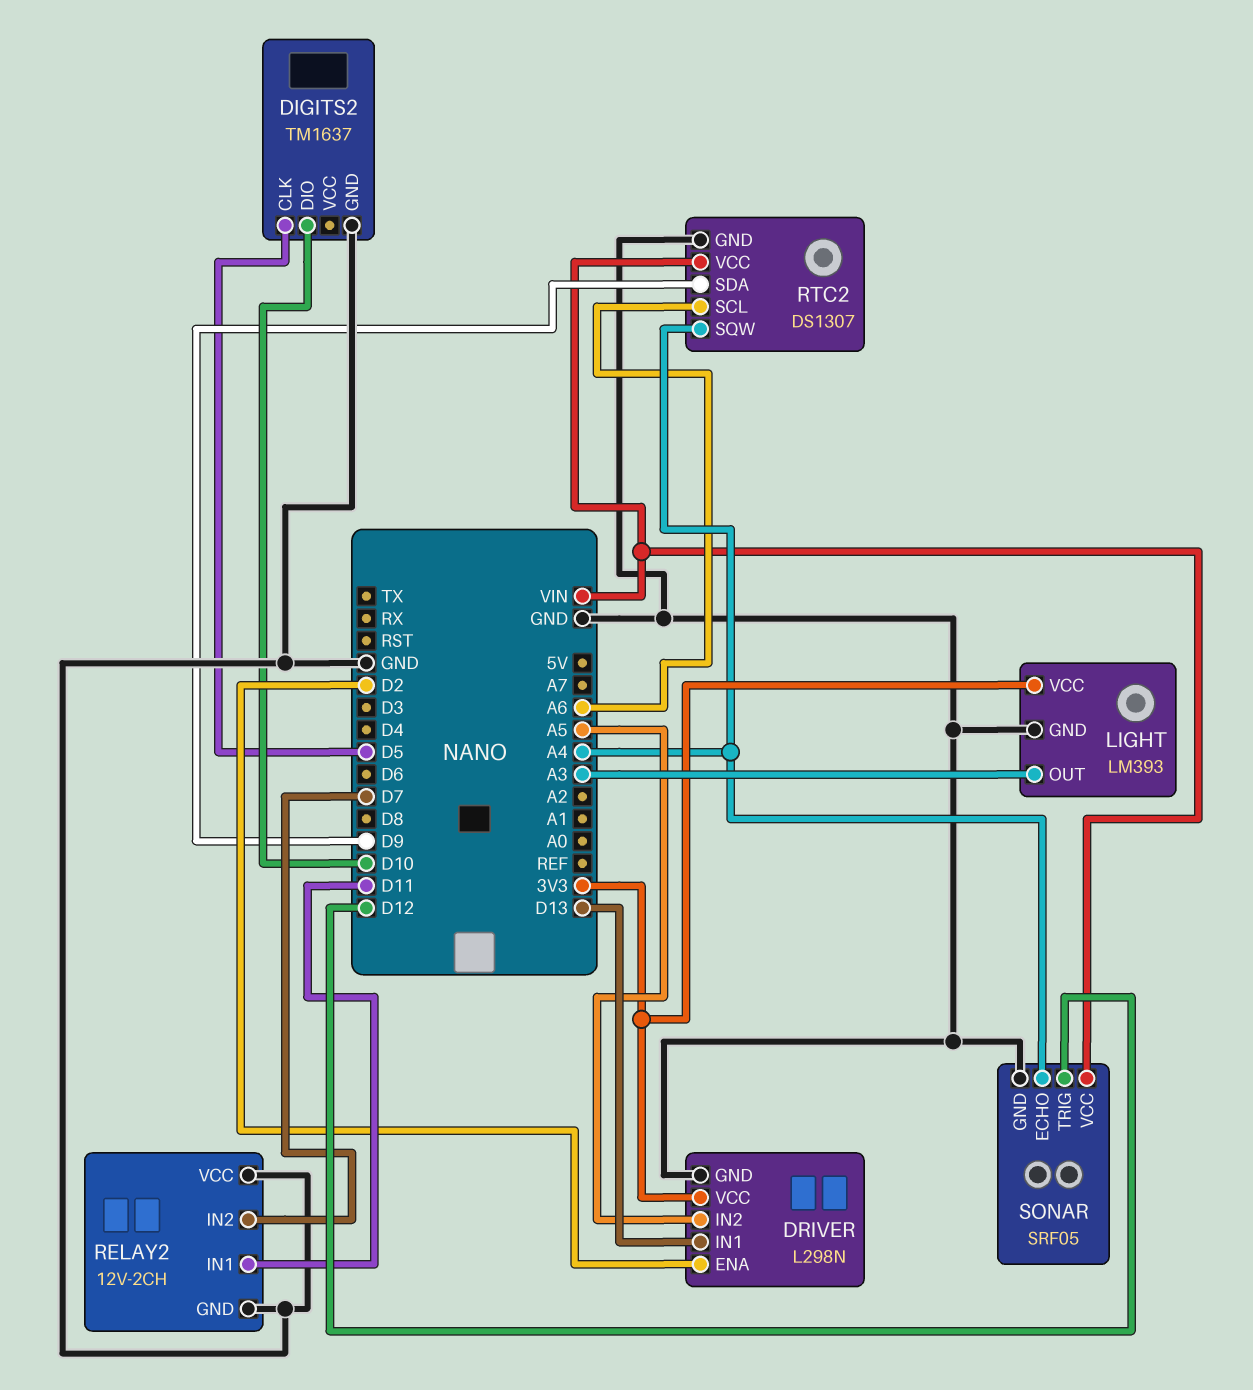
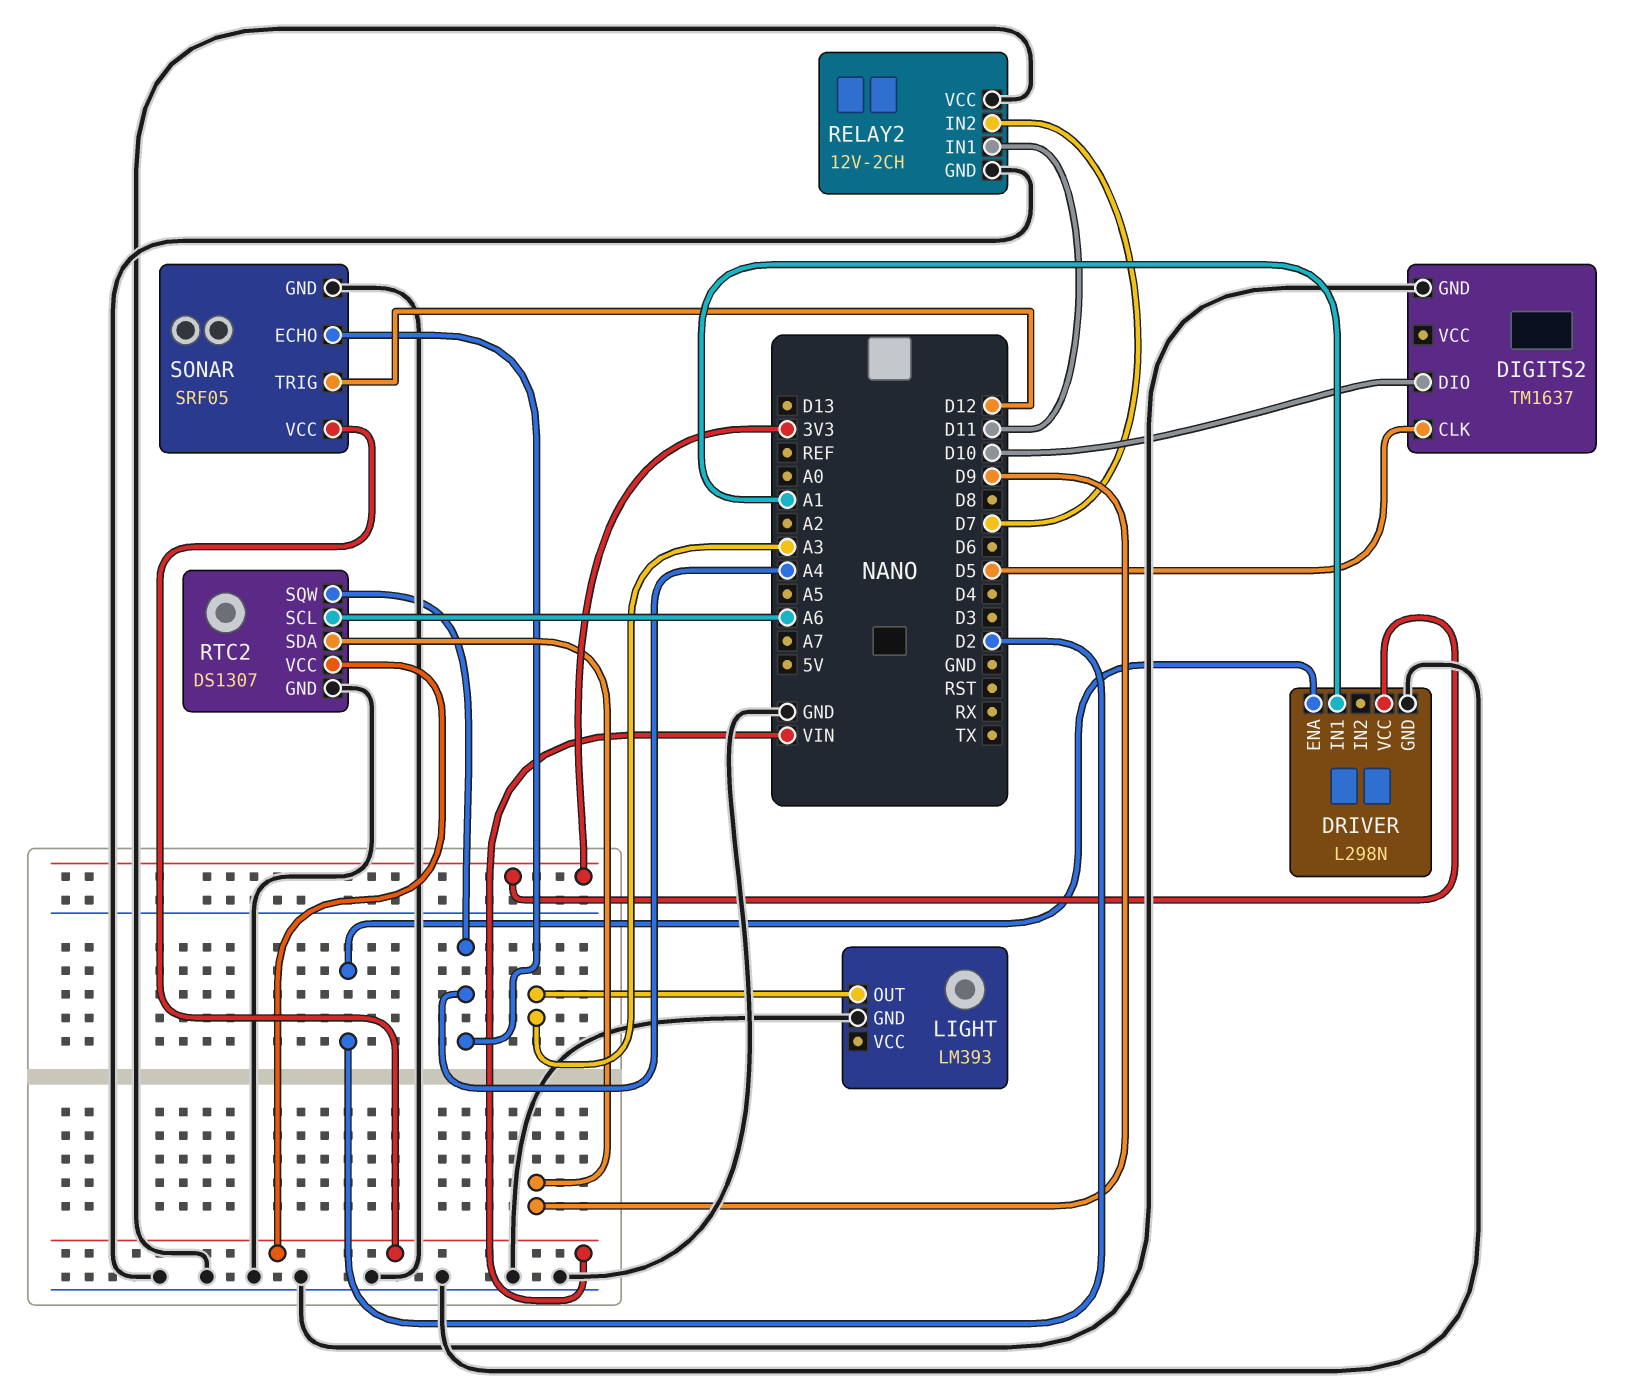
DRIVER pin IN1: D13 -> A1
DRIVER pin IN2: A5 -> none
LIGHT pin VCC: 3V3 -> none

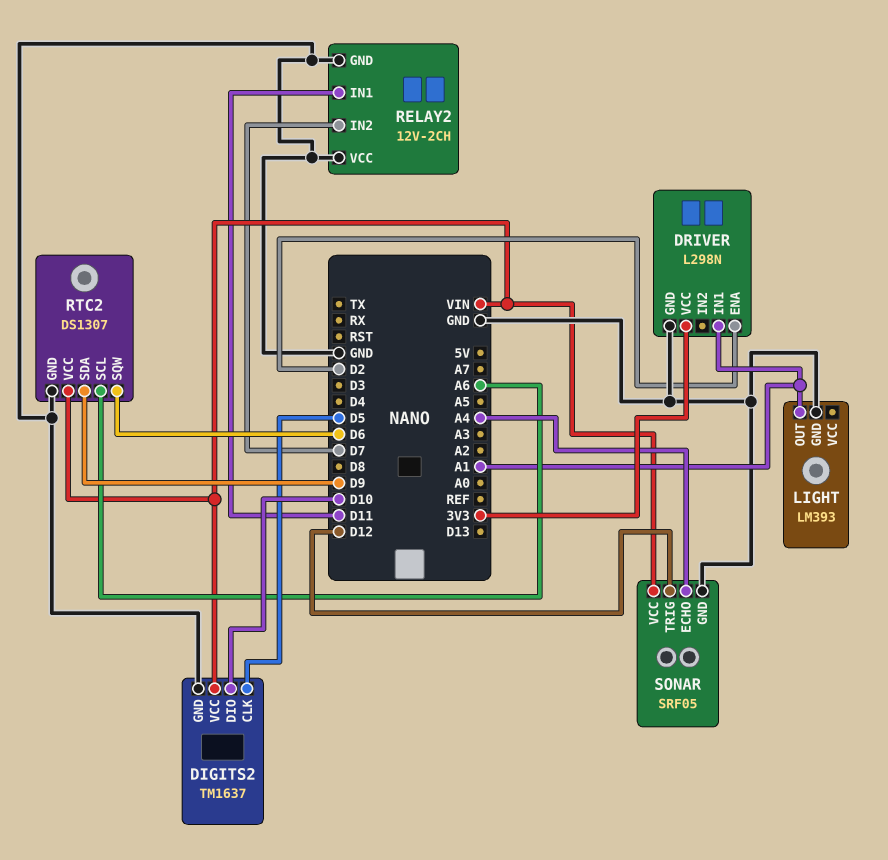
DIGITS2 pin VCC: none -> VIN
LIGHT pin OUT: A3 -> A1
RTC2 pin SQW: A4 -> D6

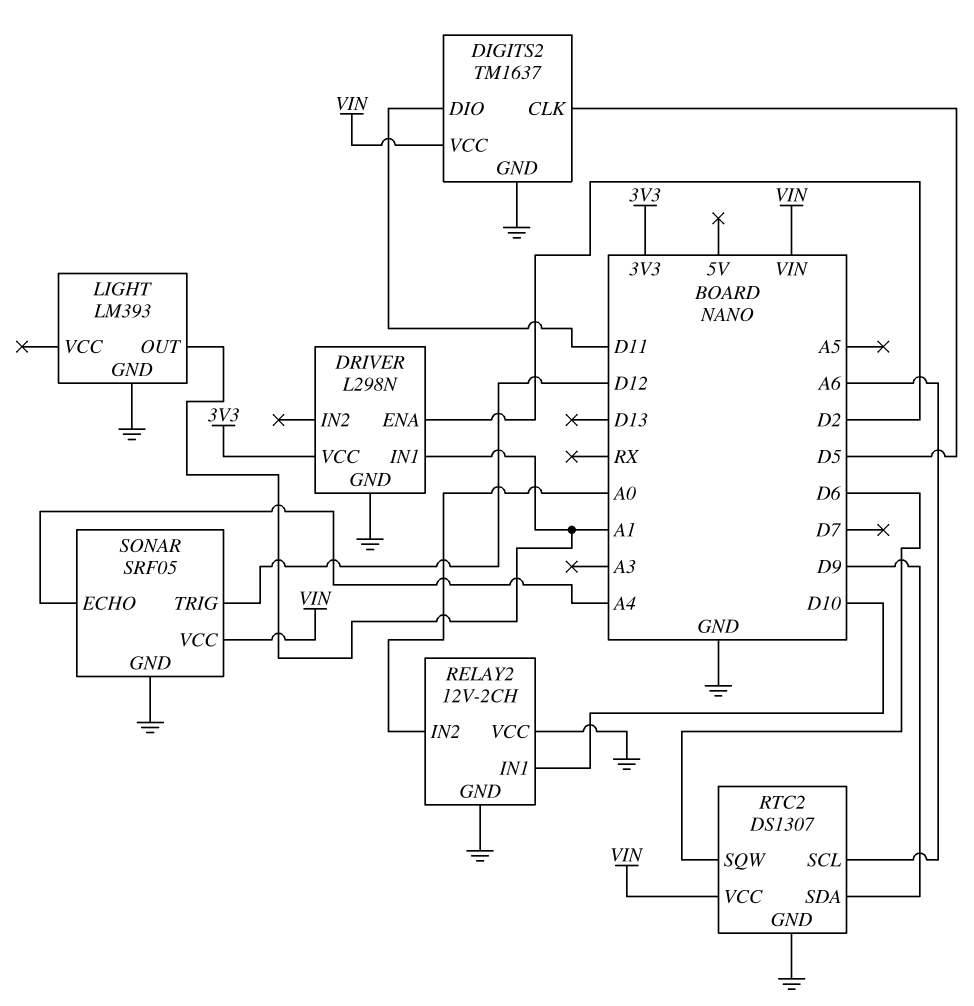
DIGITS2 pin DIO: D10 -> D11
RELAY2 pin IN1: D11 -> D10
RELAY2 pin IN2: D7 -> A0

